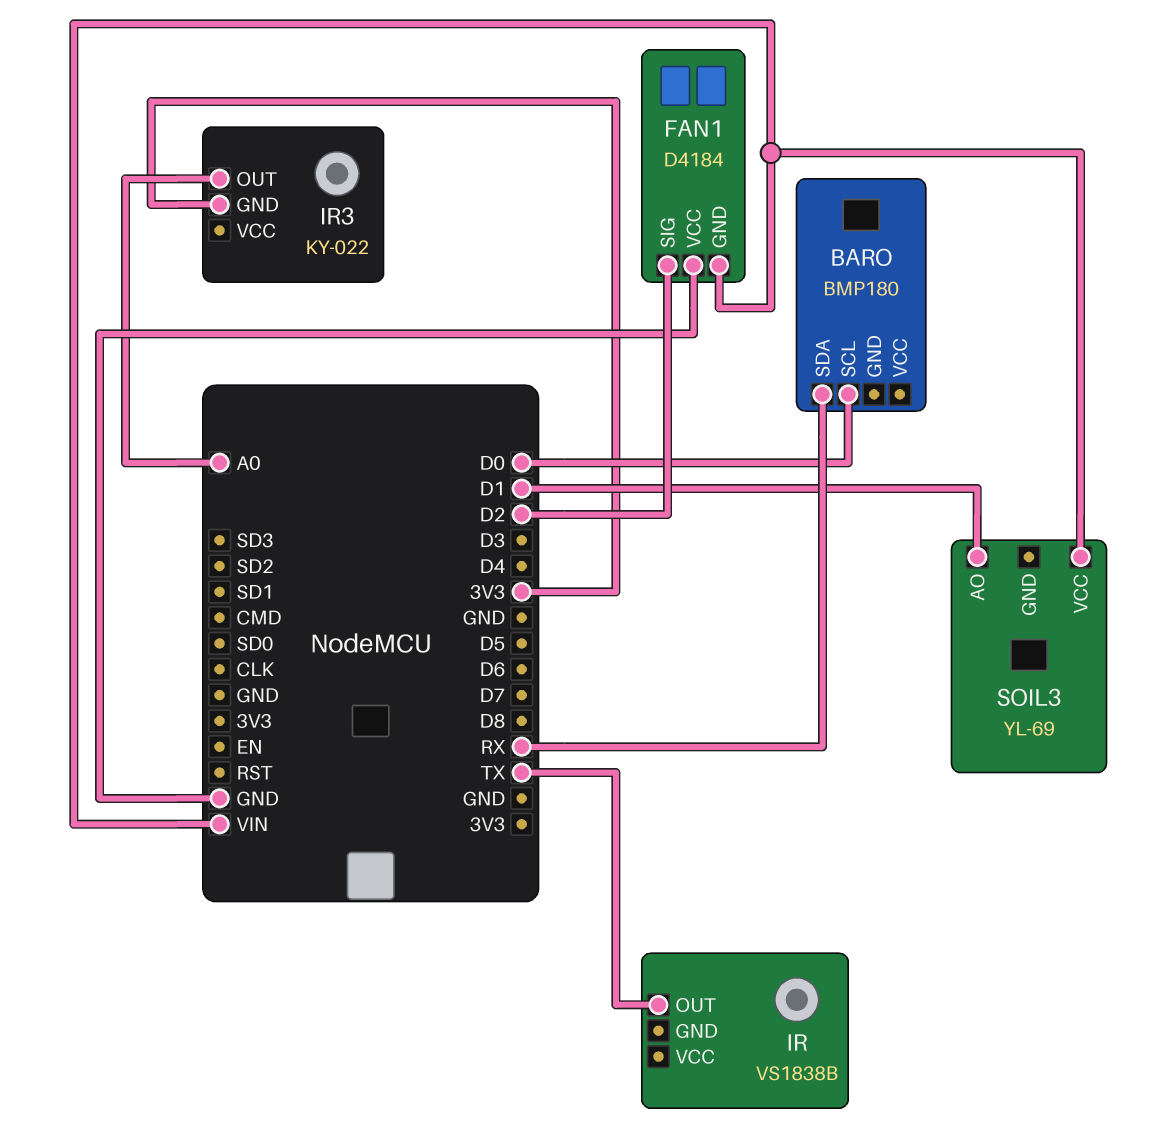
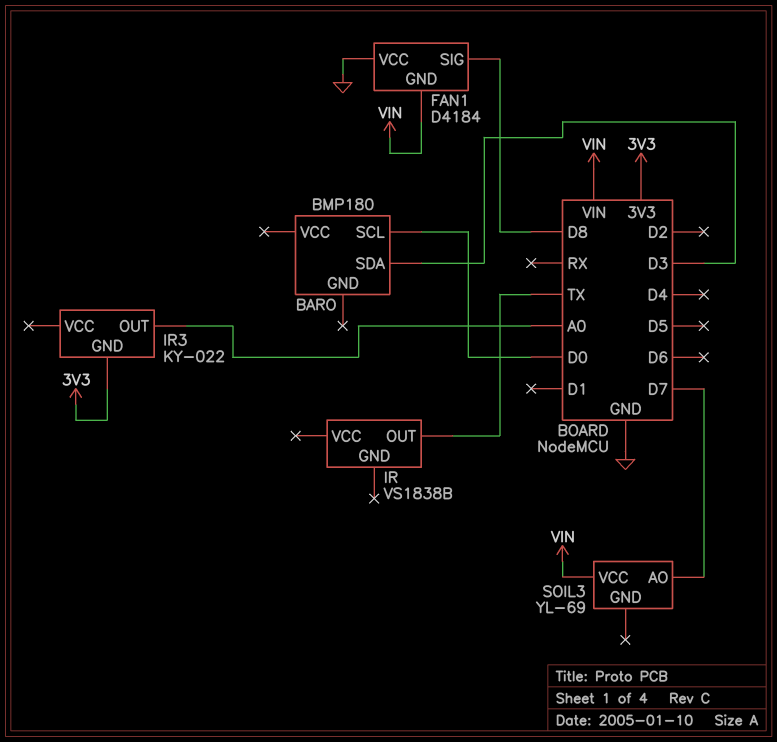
BARO pin SDA: RX -> D3
FAN1 pin SIG: D2 -> D8
SOIL3 pin AO: D1 -> D7

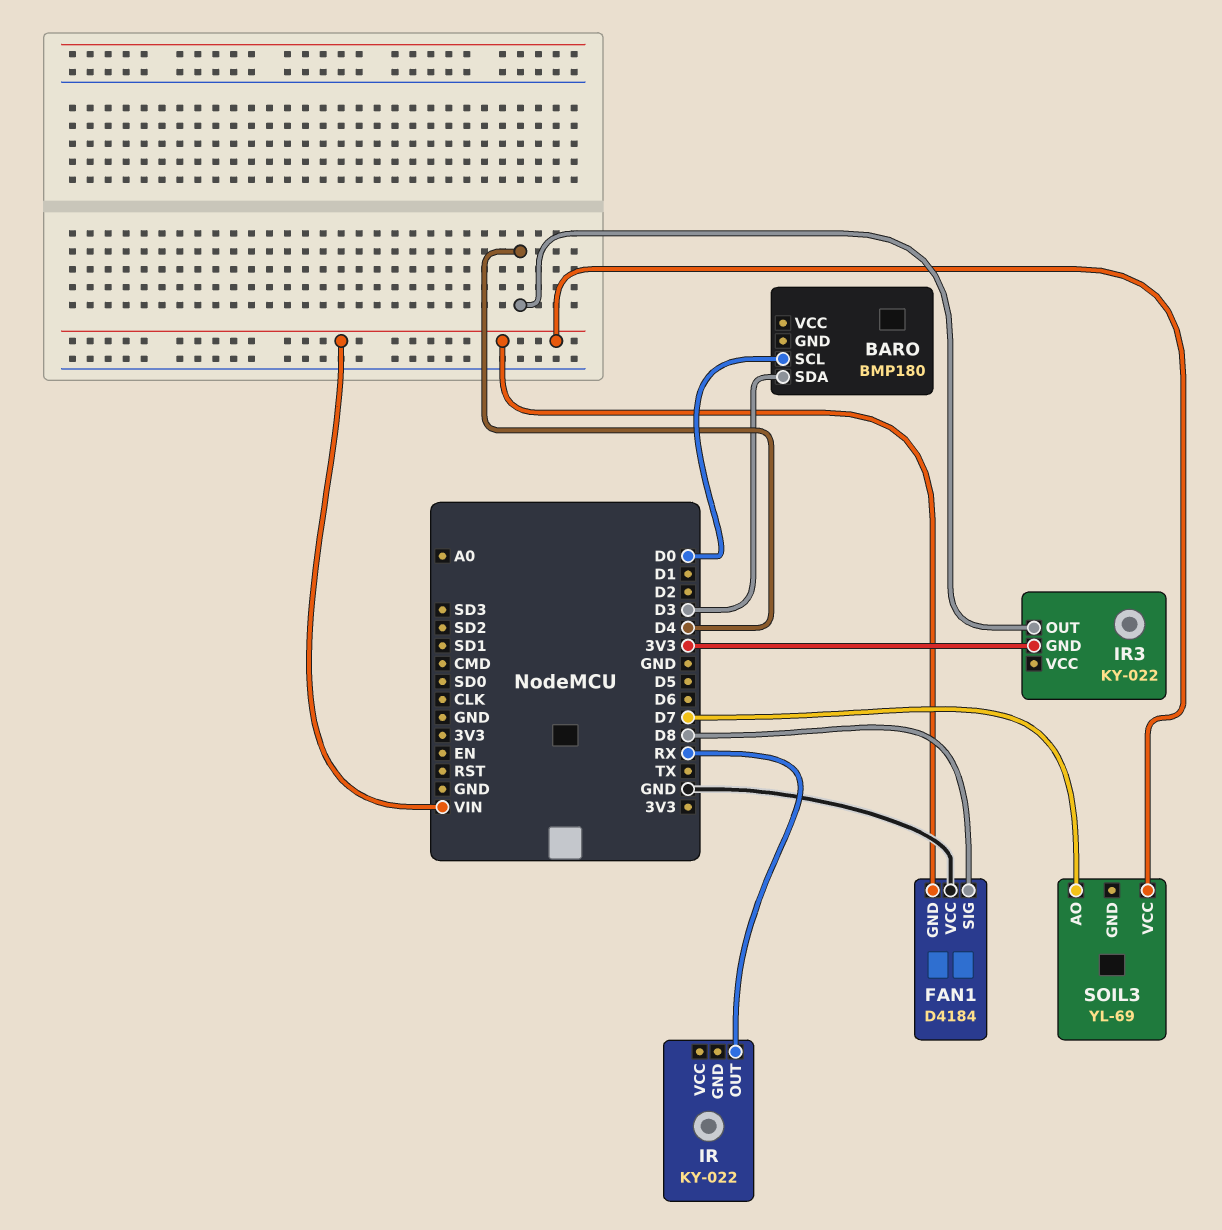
IR: VS1838B -> KY-022
IR pin OUT: TX -> RX
IR3 pin OUT: A0 -> D4

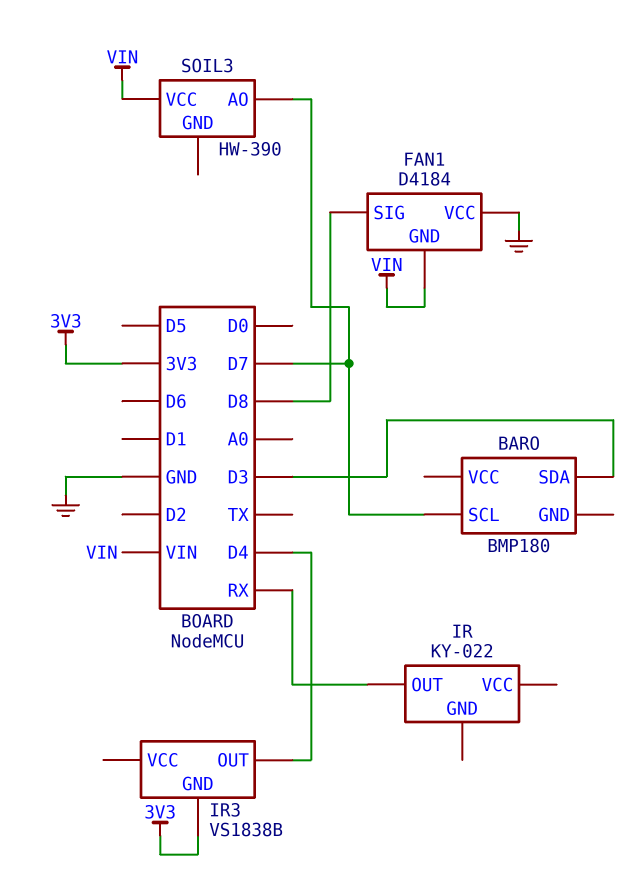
BARO pin SCL: D0 -> D7
IR3: KY-022 -> VS1838B
SOIL3: YL-69 -> HW-390

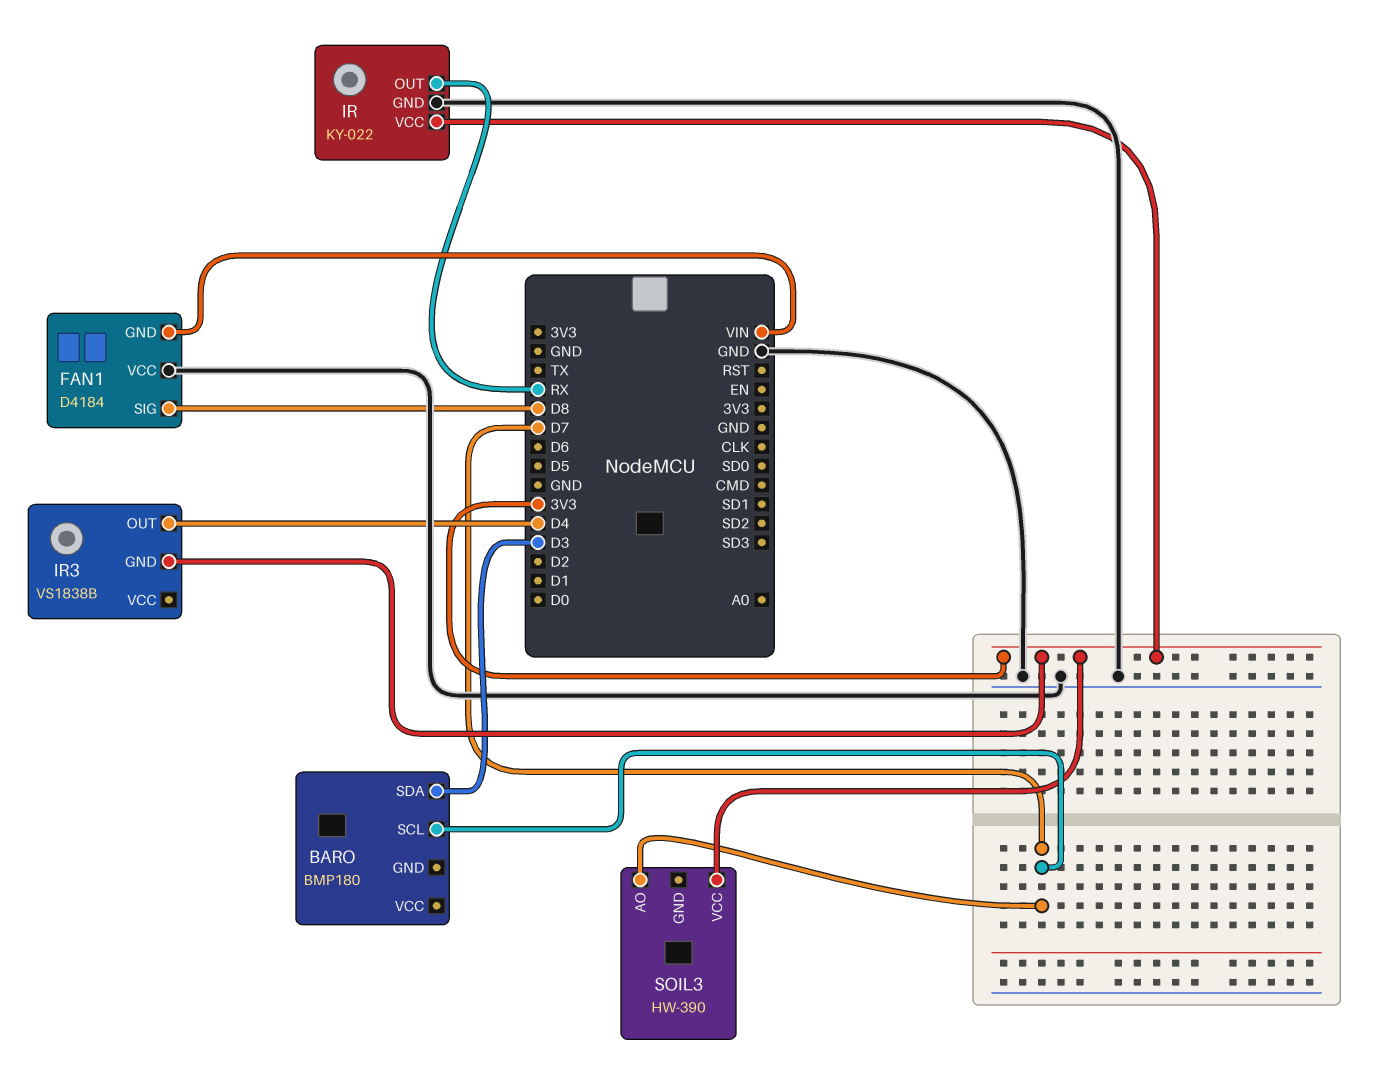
IR pin GND: none -> GND
IR pin VCC: none -> 3V3
SOIL3 pin VCC: VIN -> 3V3

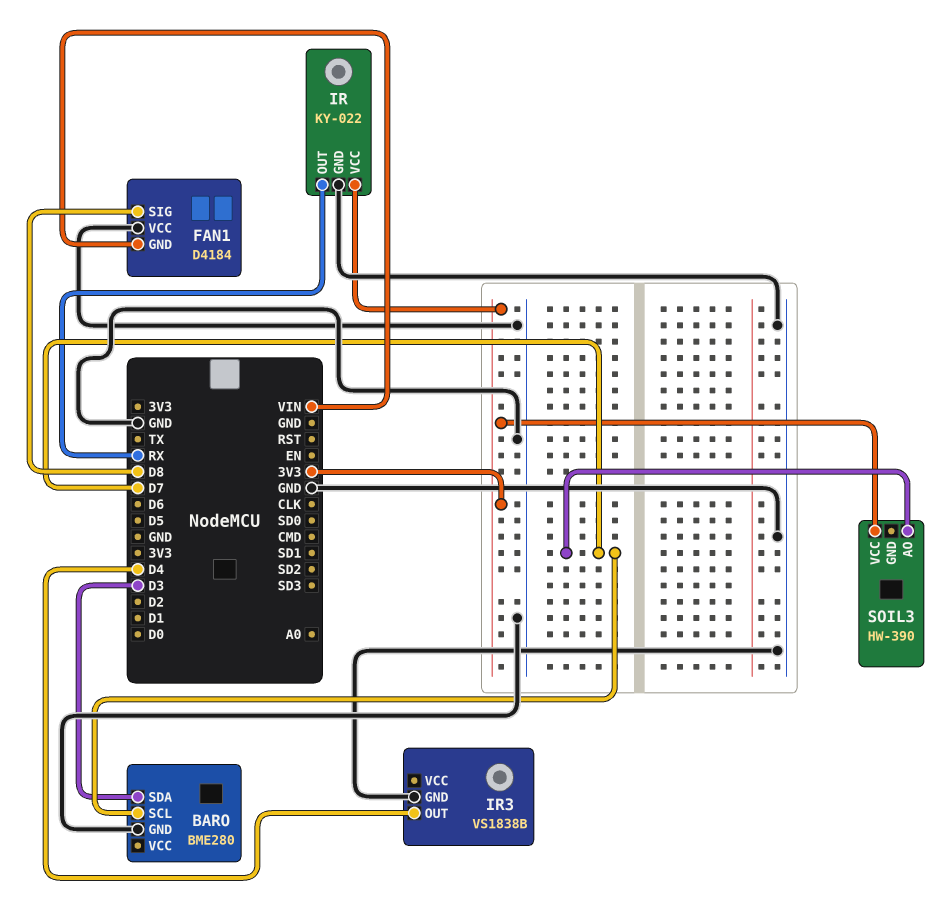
BARO: BMP180 -> BME280
BARO pin GND: none -> GND
IR3 pin GND: 3V3 -> GND

